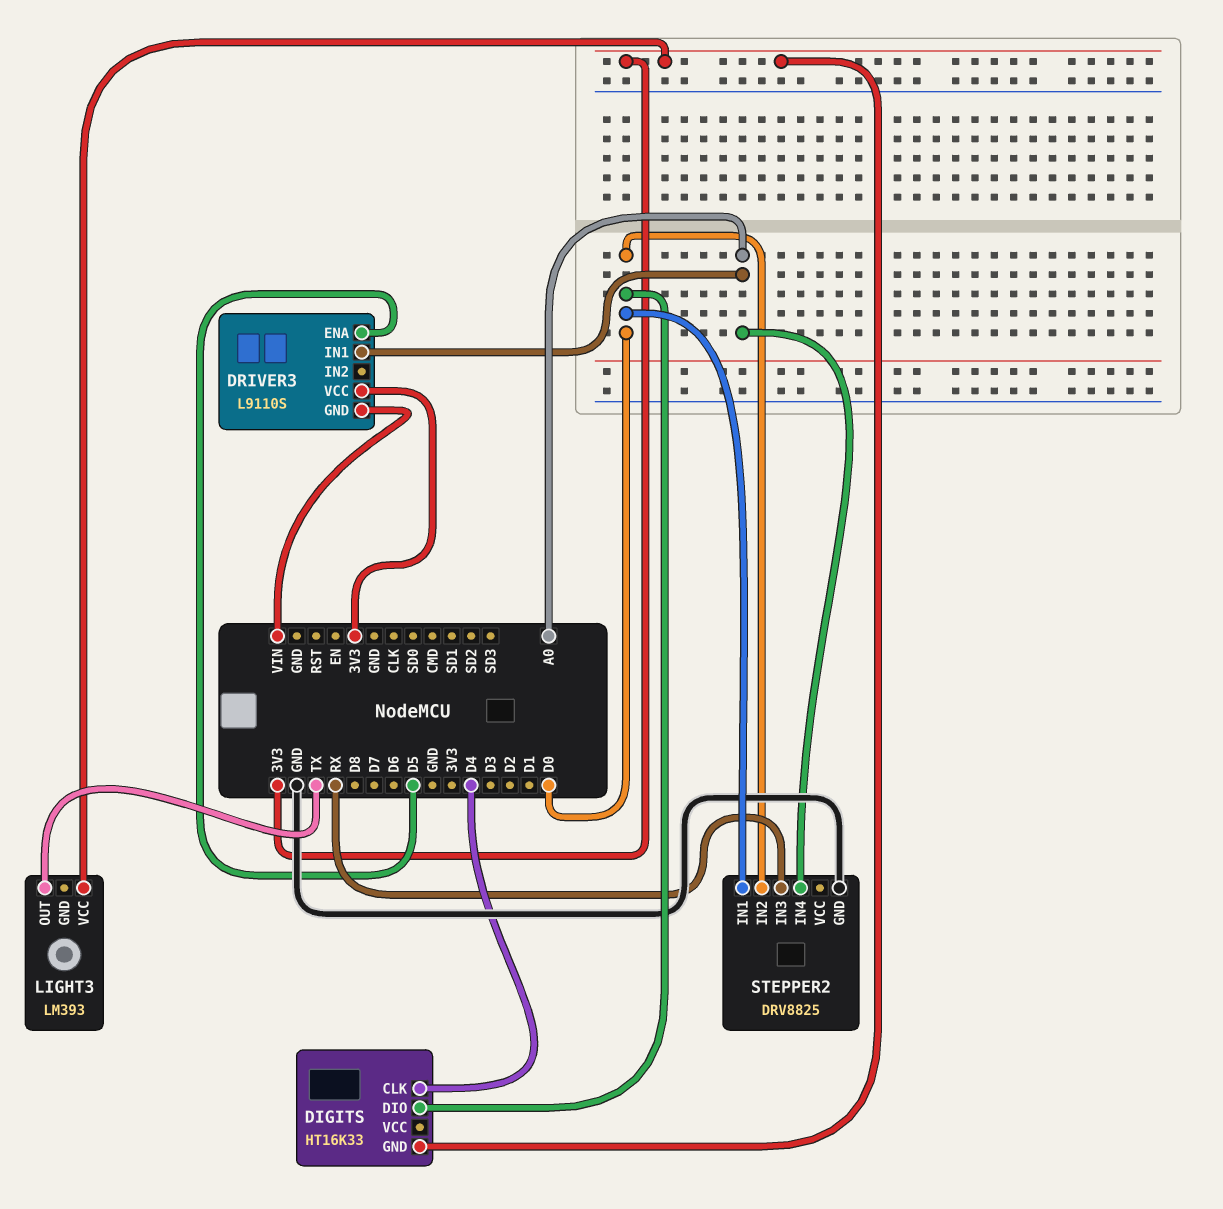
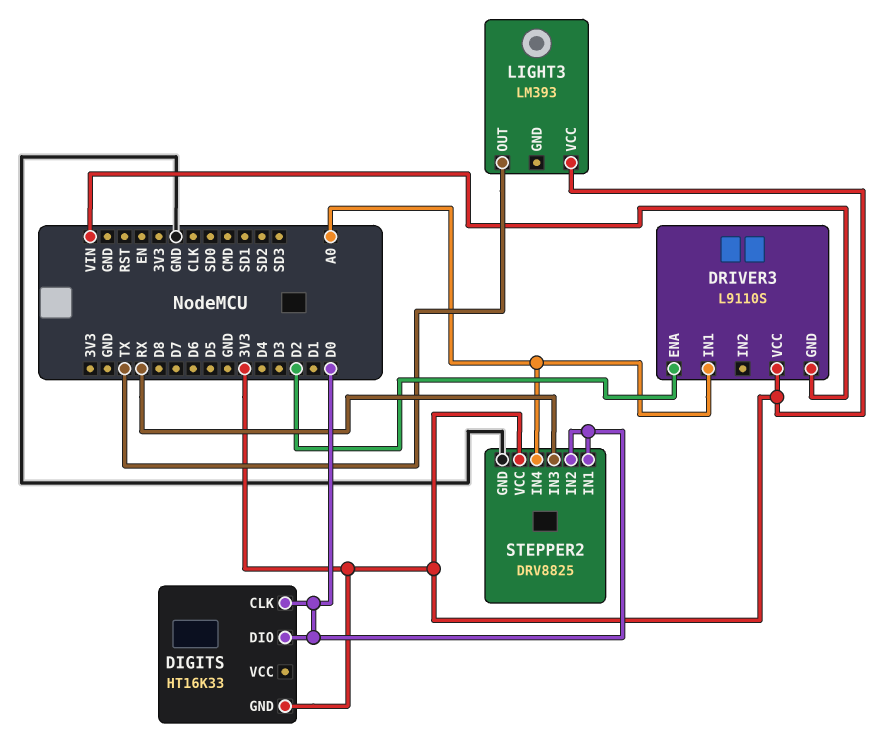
DIGITS pin CLK: D4 -> D0
DRIVER3 pin ENA: D5 -> D2
STEPPER2 pin VCC: none -> 3V3

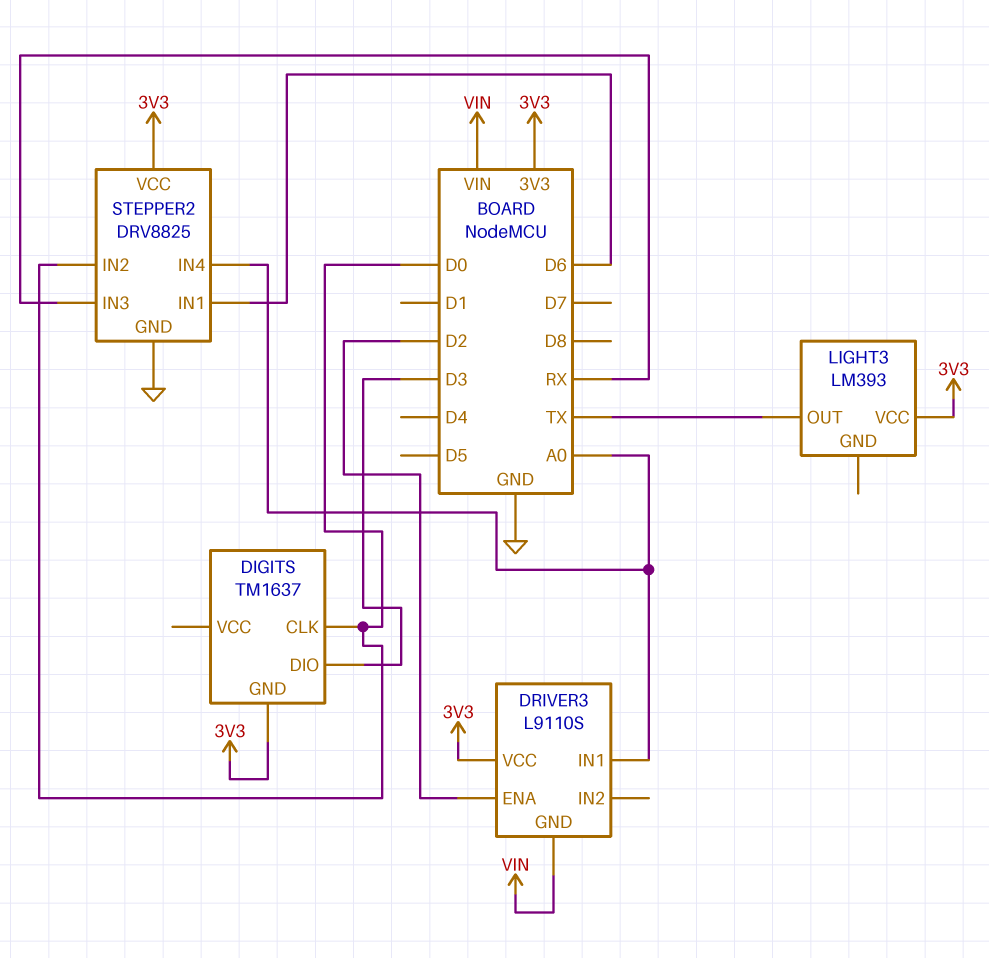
DIGITS: HT16K33 -> TM1637
DIGITS pin DIO: D0 -> D3
STEPPER2 pin IN1: D0 -> D6

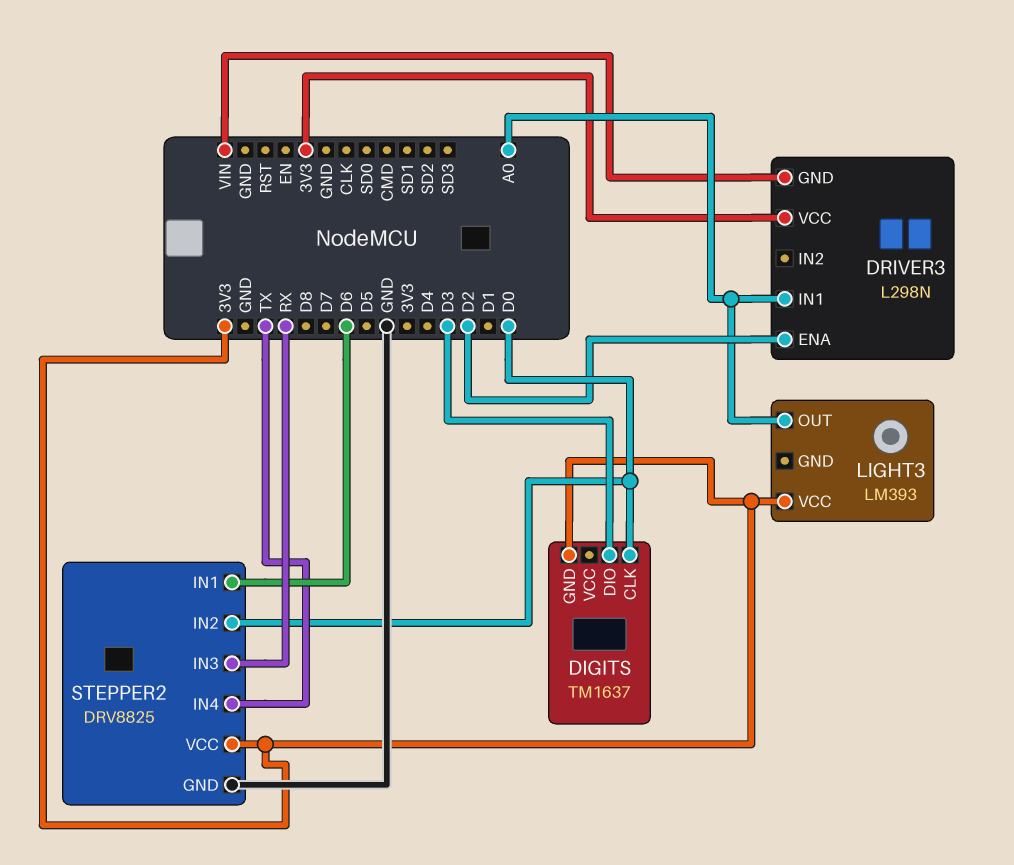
DRIVER3: L9110S -> L298N
LIGHT3 pin OUT: TX -> A0
STEPPER2 pin IN4: A0 -> TX

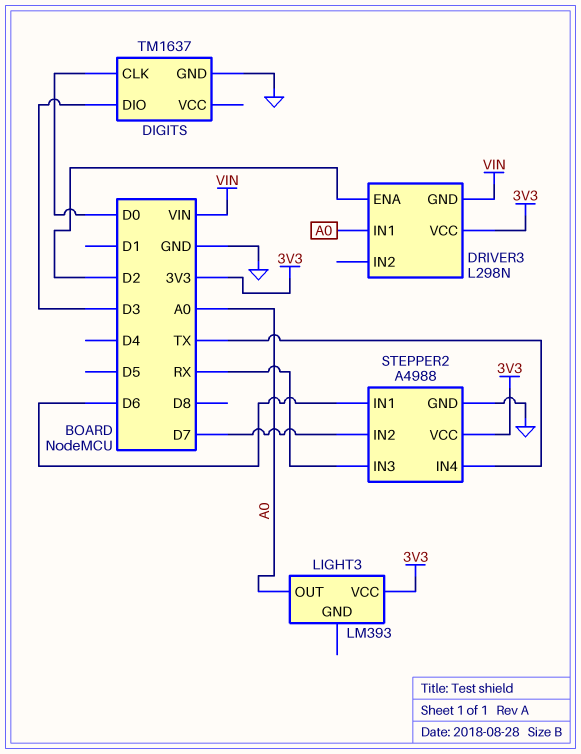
DIGITS pin GND: 3V3 -> GND
STEPPER2: DRV8825 -> A4988
STEPPER2 pin IN2: D0 -> D7

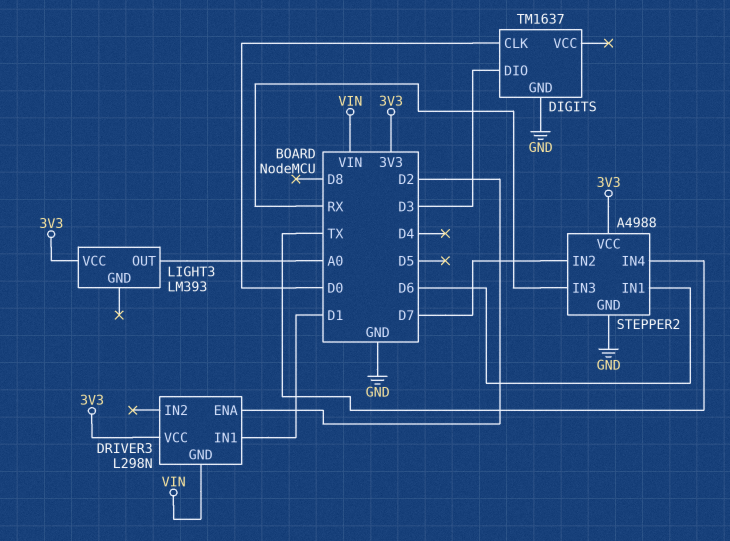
DRIVER3 pin IN1: A0 -> D1

